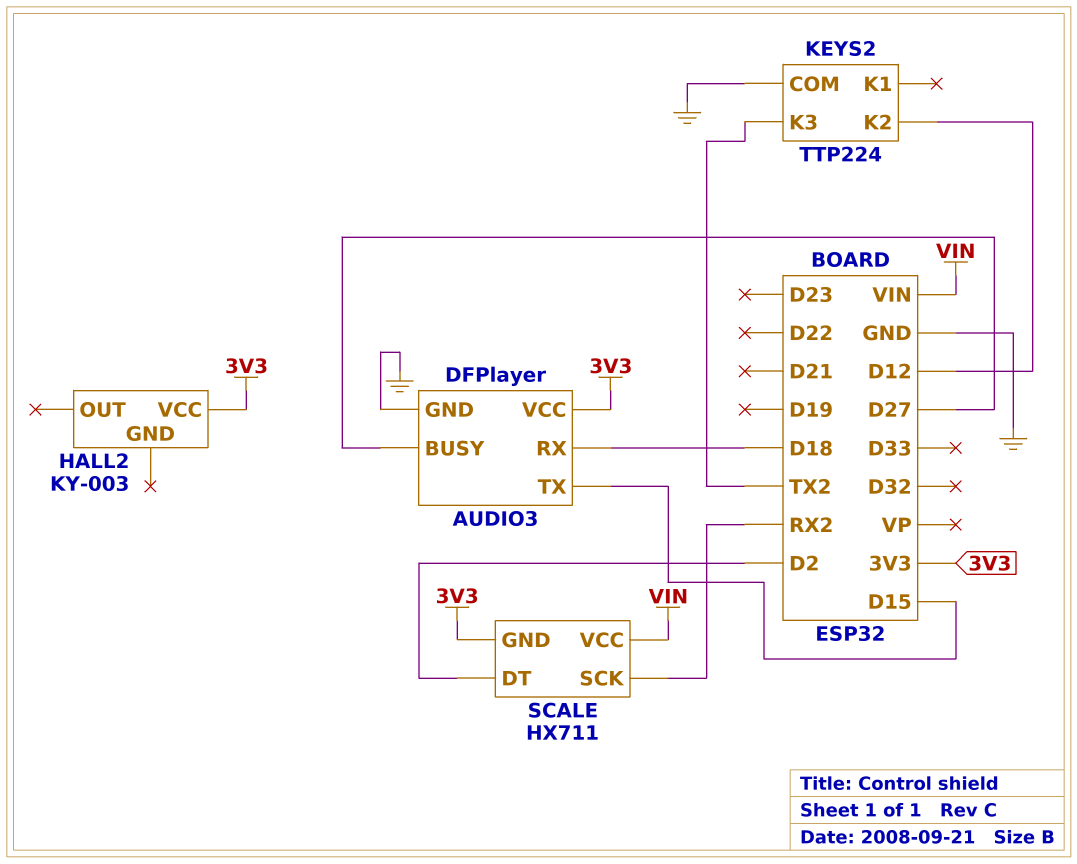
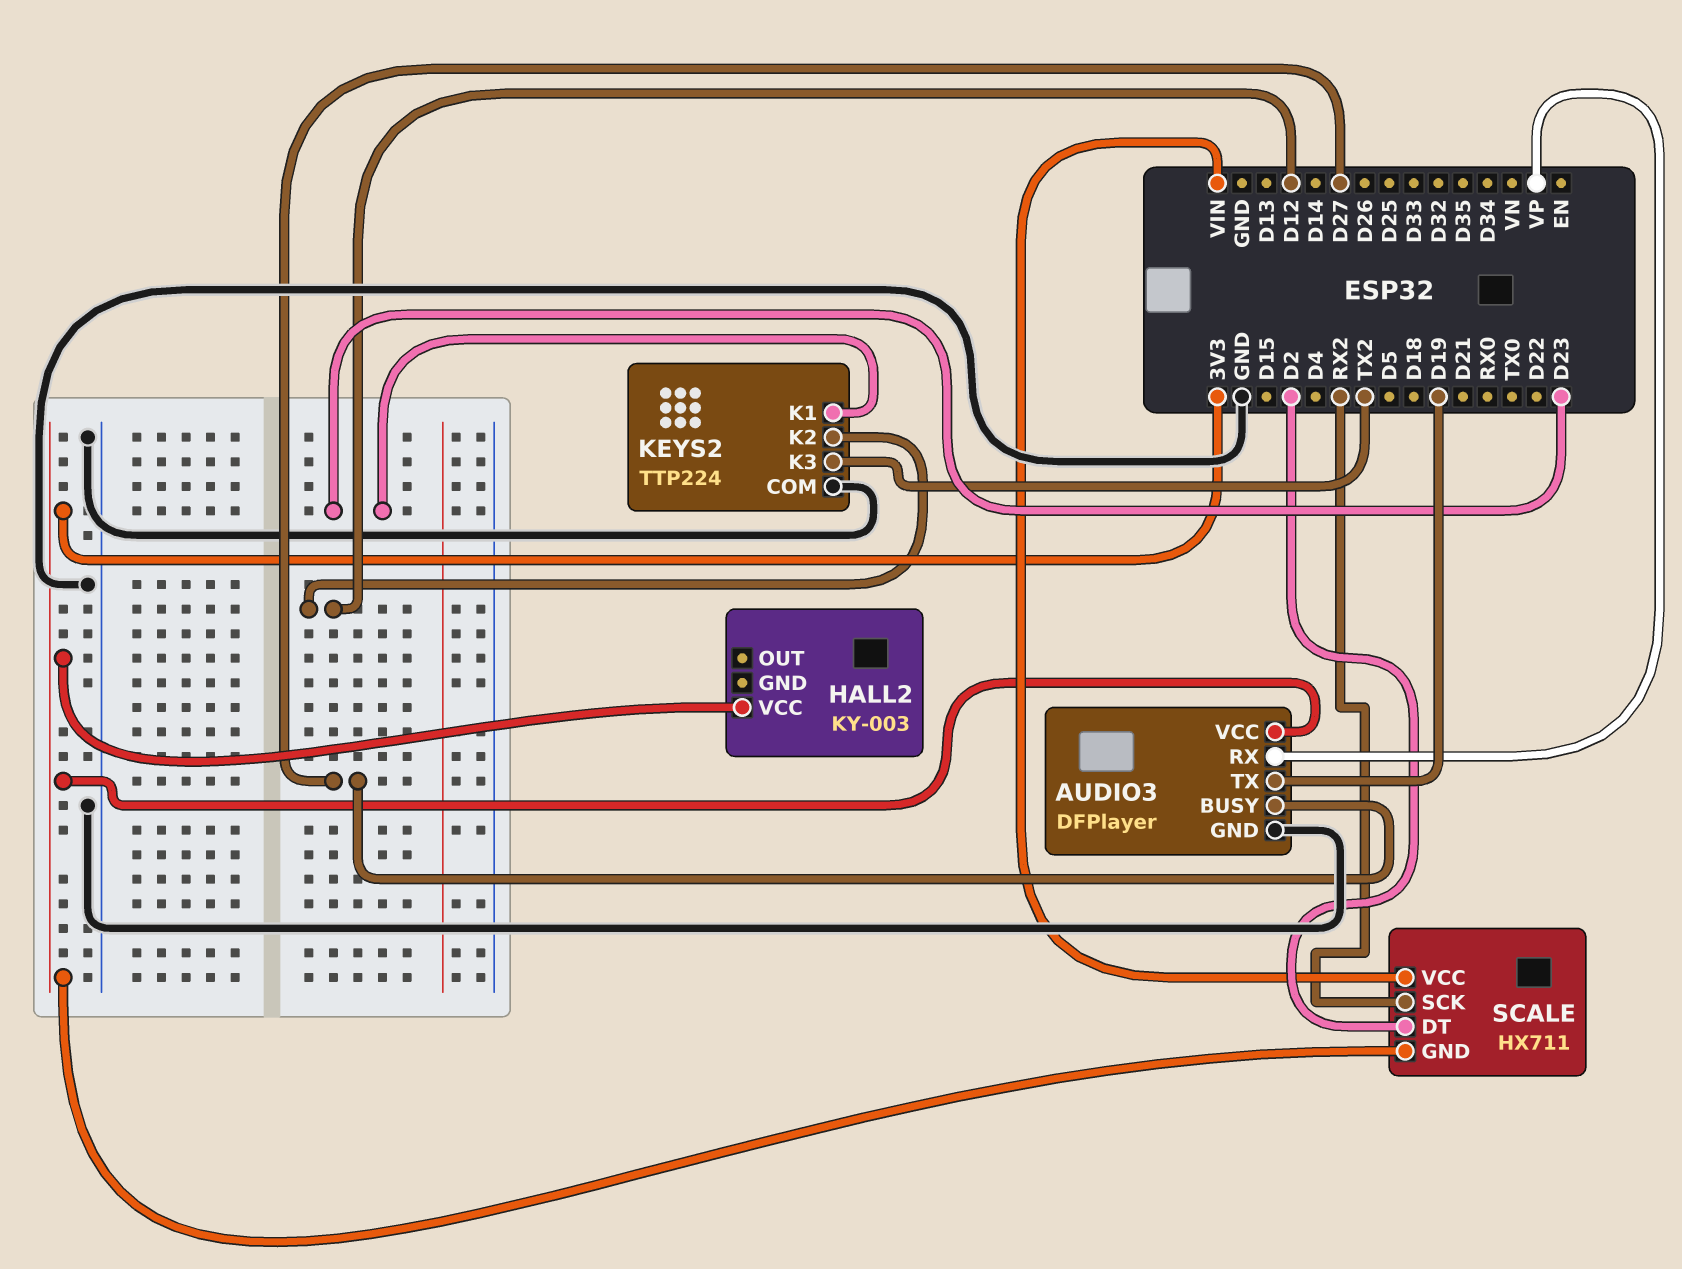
AUDIO3 pin RX: D18 -> VP
AUDIO3 pin TX: D15 -> D19
KEYS2 pin K1: none -> D23

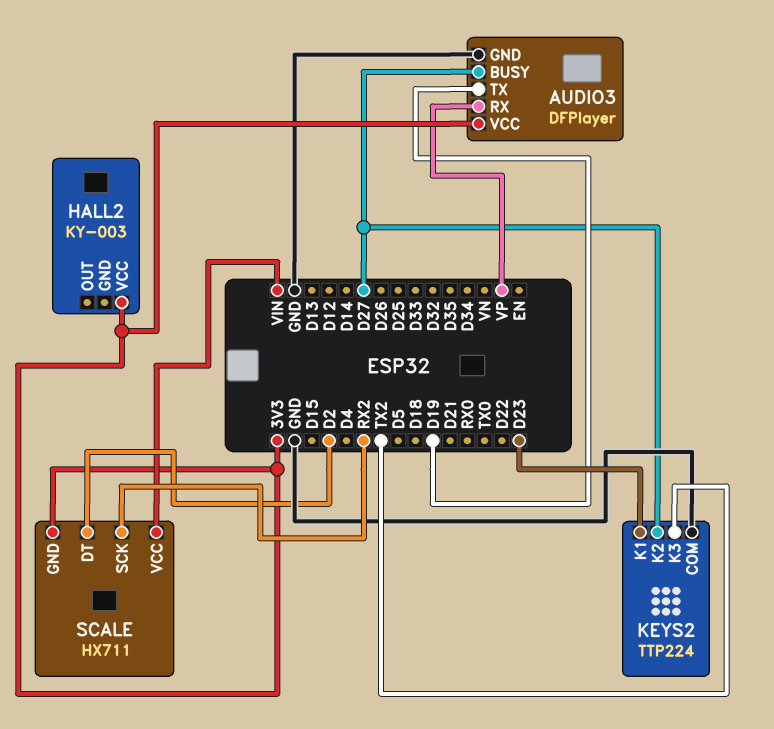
KEYS2 pin K2: D12 -> D27

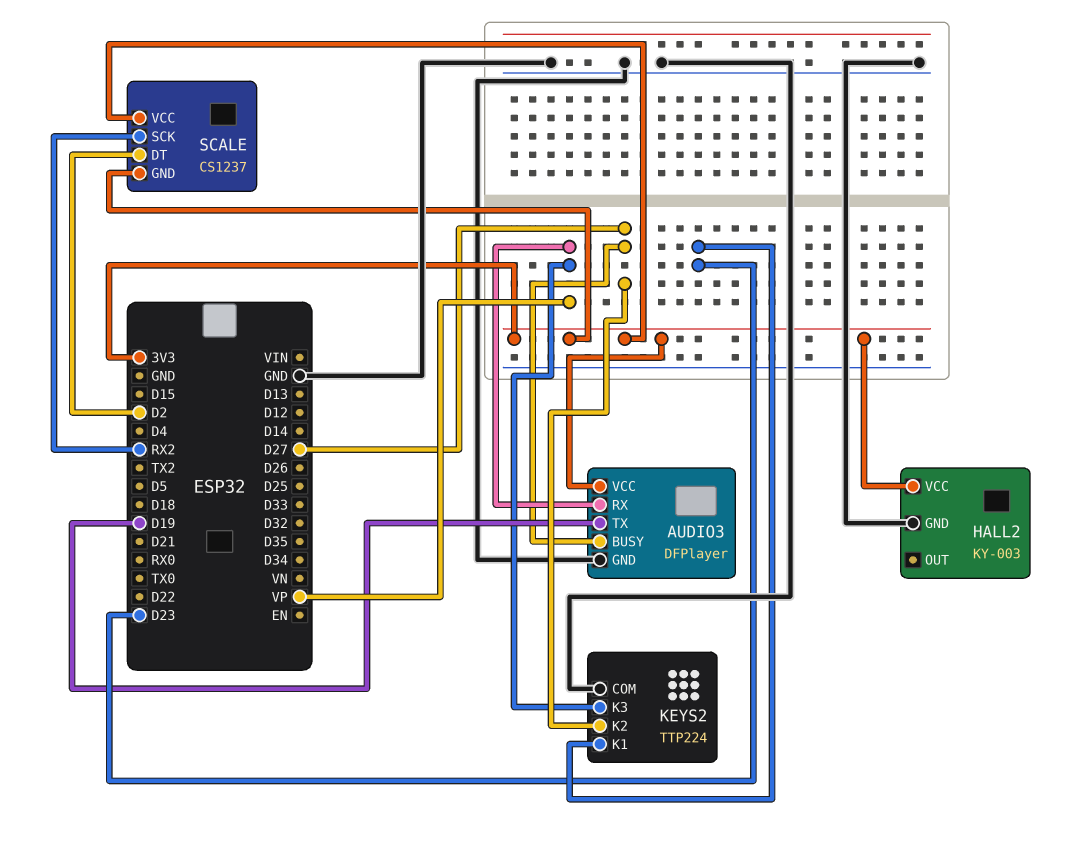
HALL2 pin GND: none -> GND
KEYS2 pin K3: TX2 -> VP
SCALE: HX711 -> CS1237
SCALE pin VCC: VIN -> 3V3

